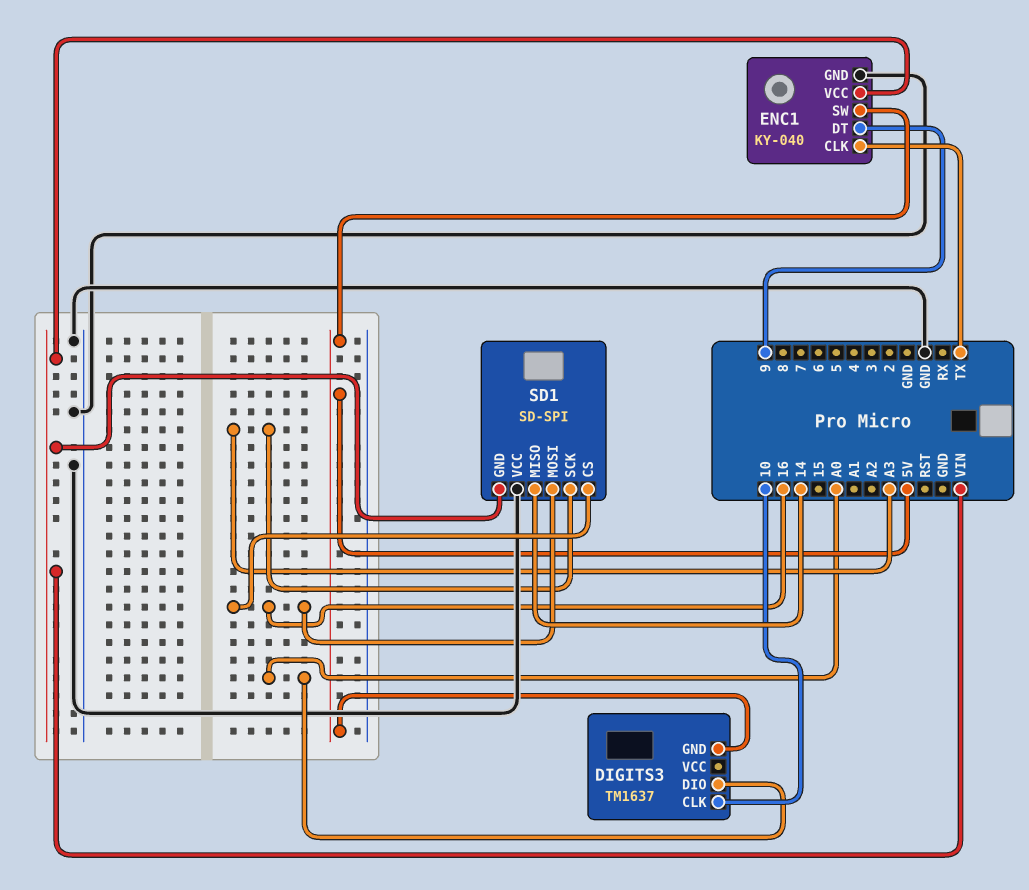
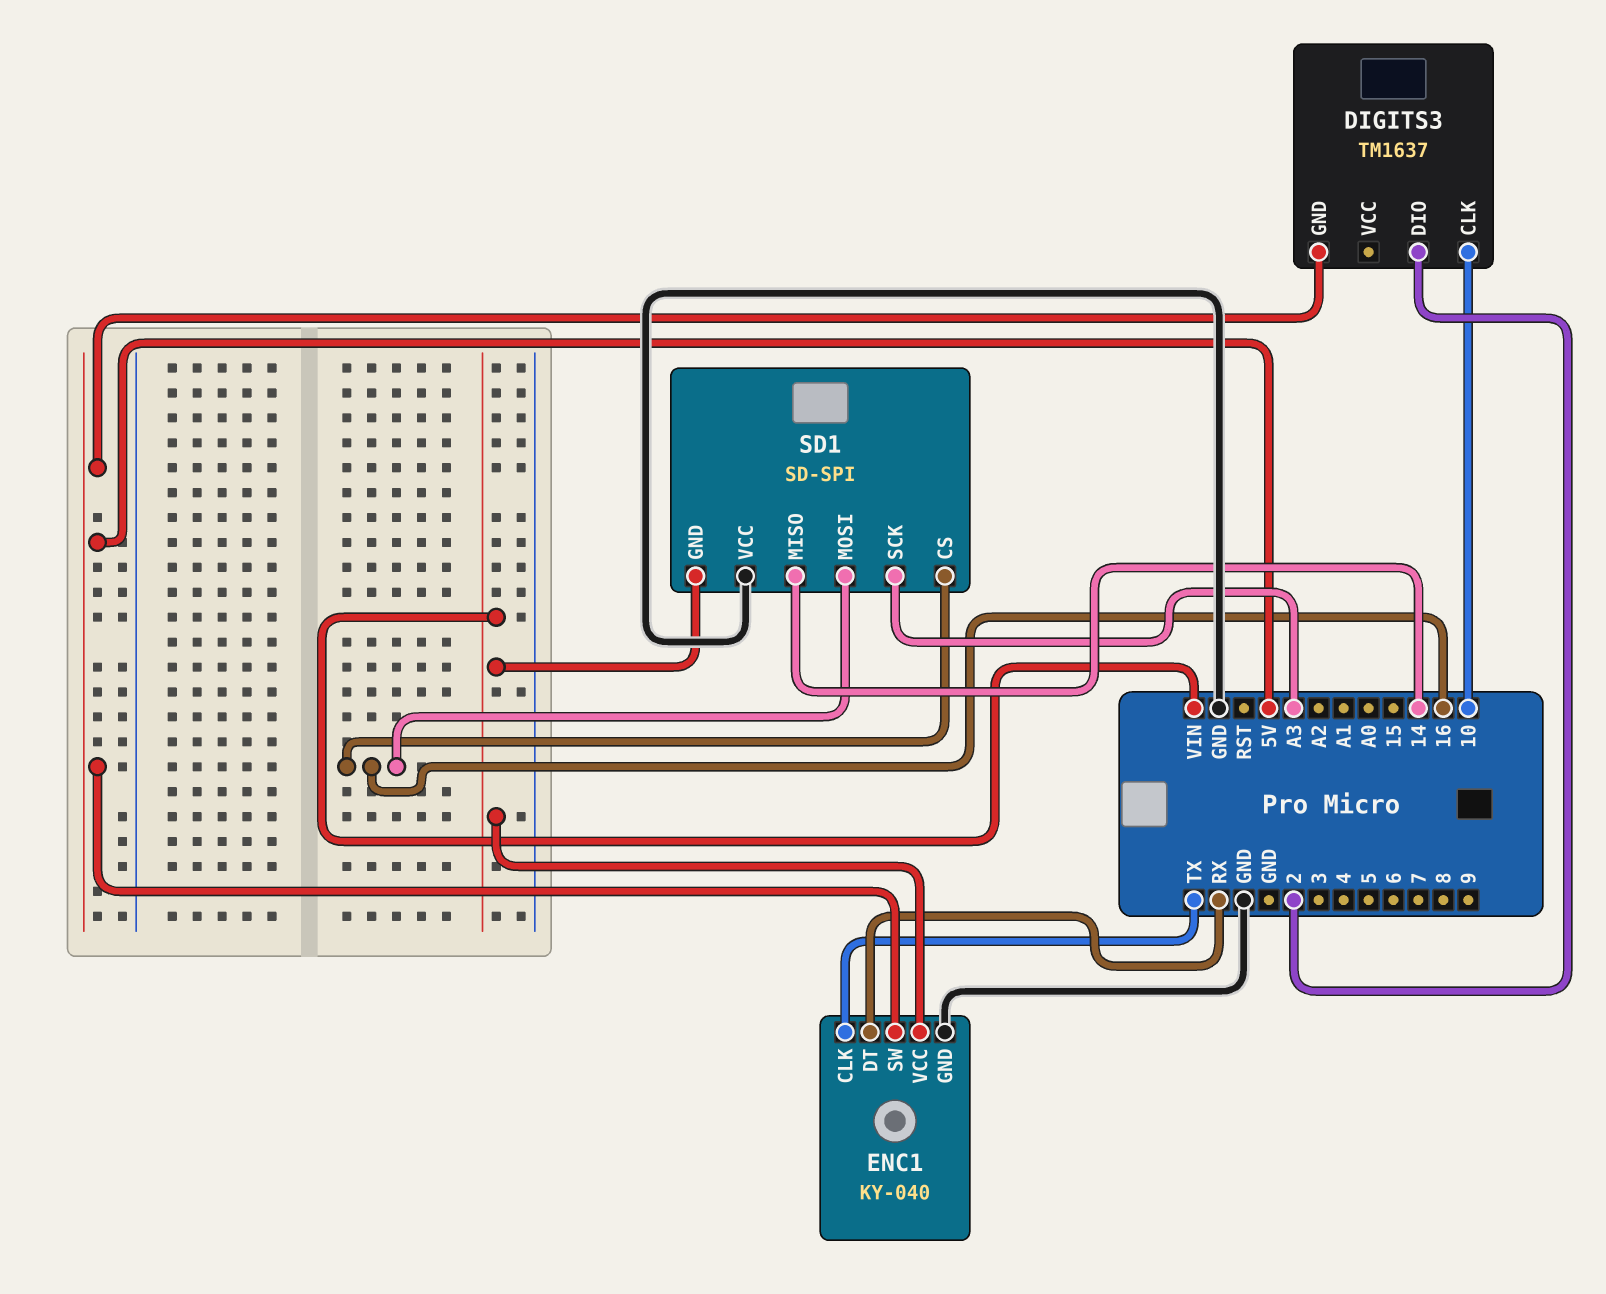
DIGITS3 pin DIO: A0 -> 2
ENC1 pin DT: 9 -> RX

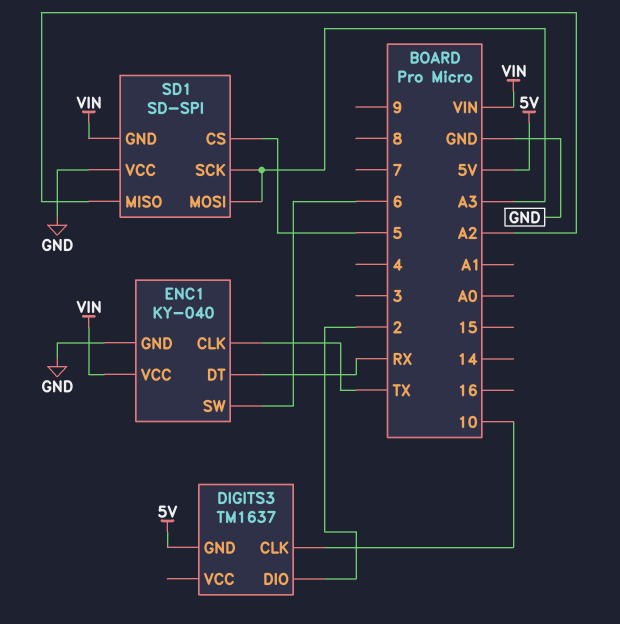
ENC1 pin SW: 5V -> 6
SD1 pin CS: 16 -> 5
SD1 pin MISO: 14 -> A2
SD1 pin MOSI: 16 -> A3

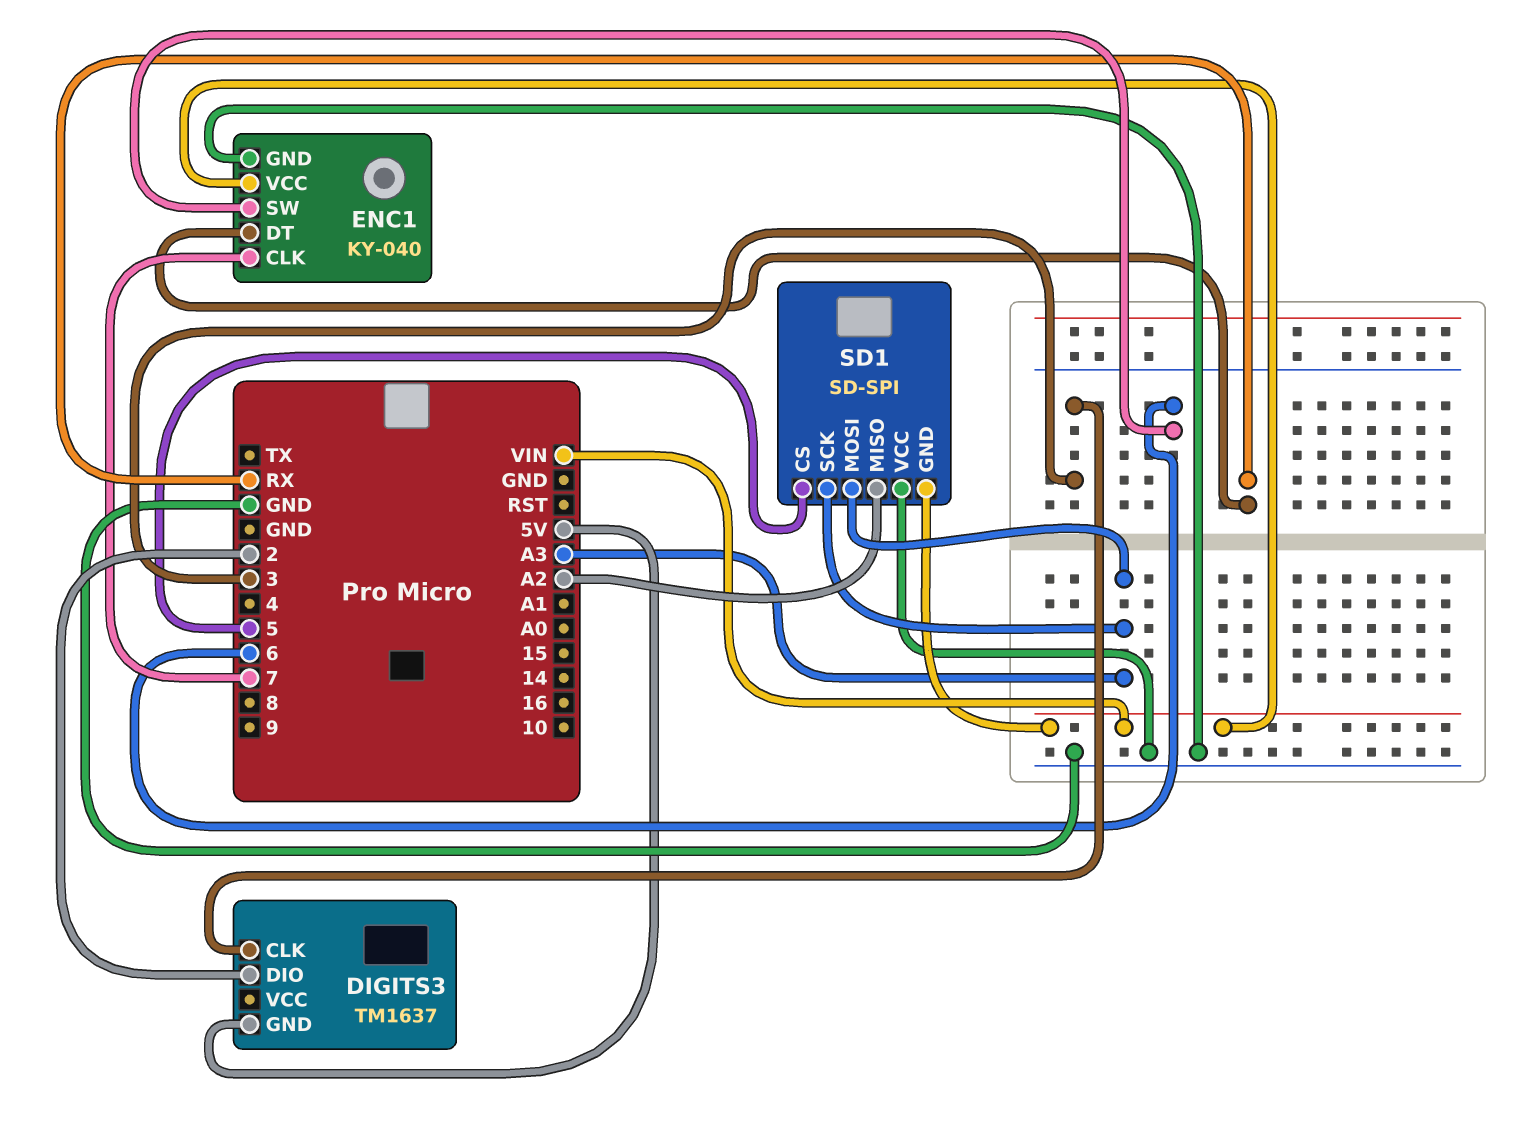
DIGITS3 pin CLK: 10 -> 3
ENC1 pin CLK: TX -> 7

